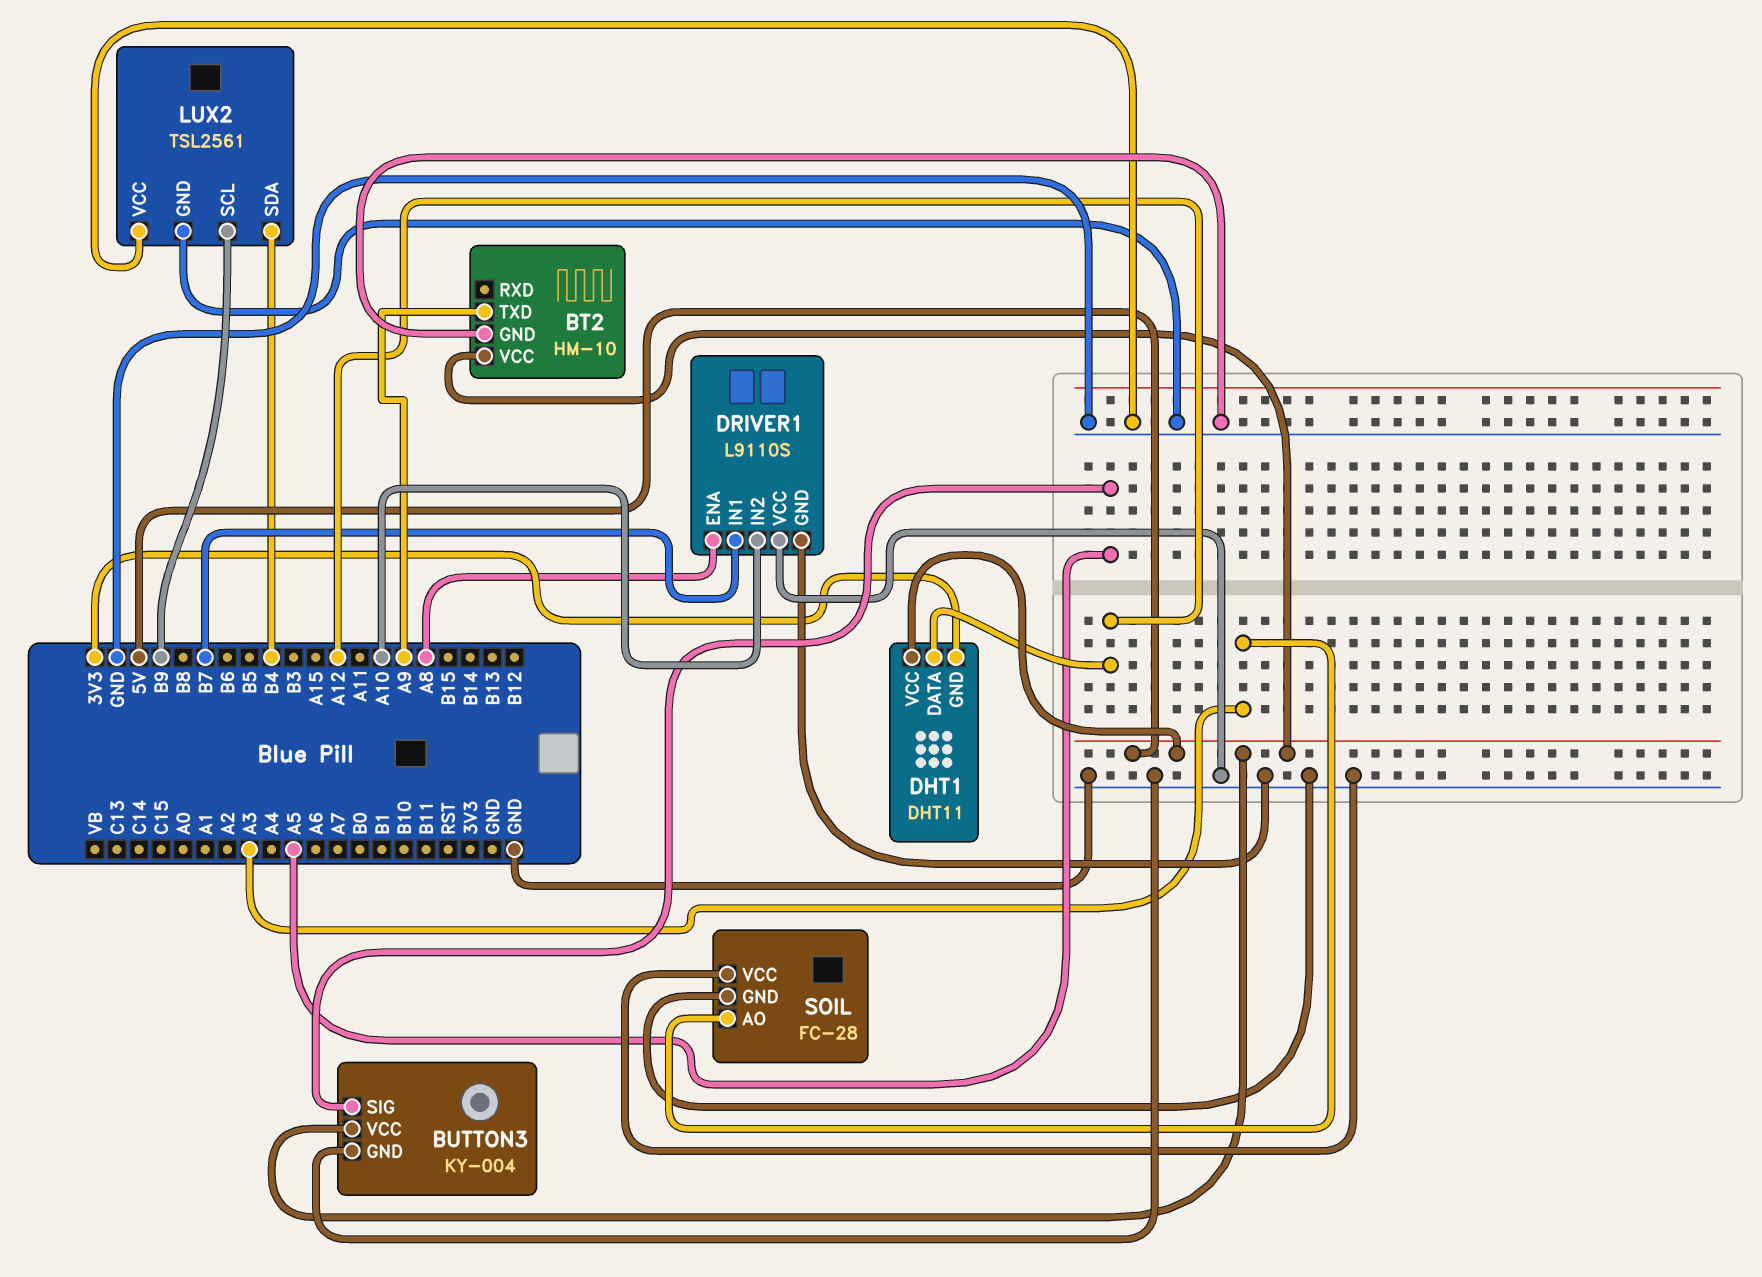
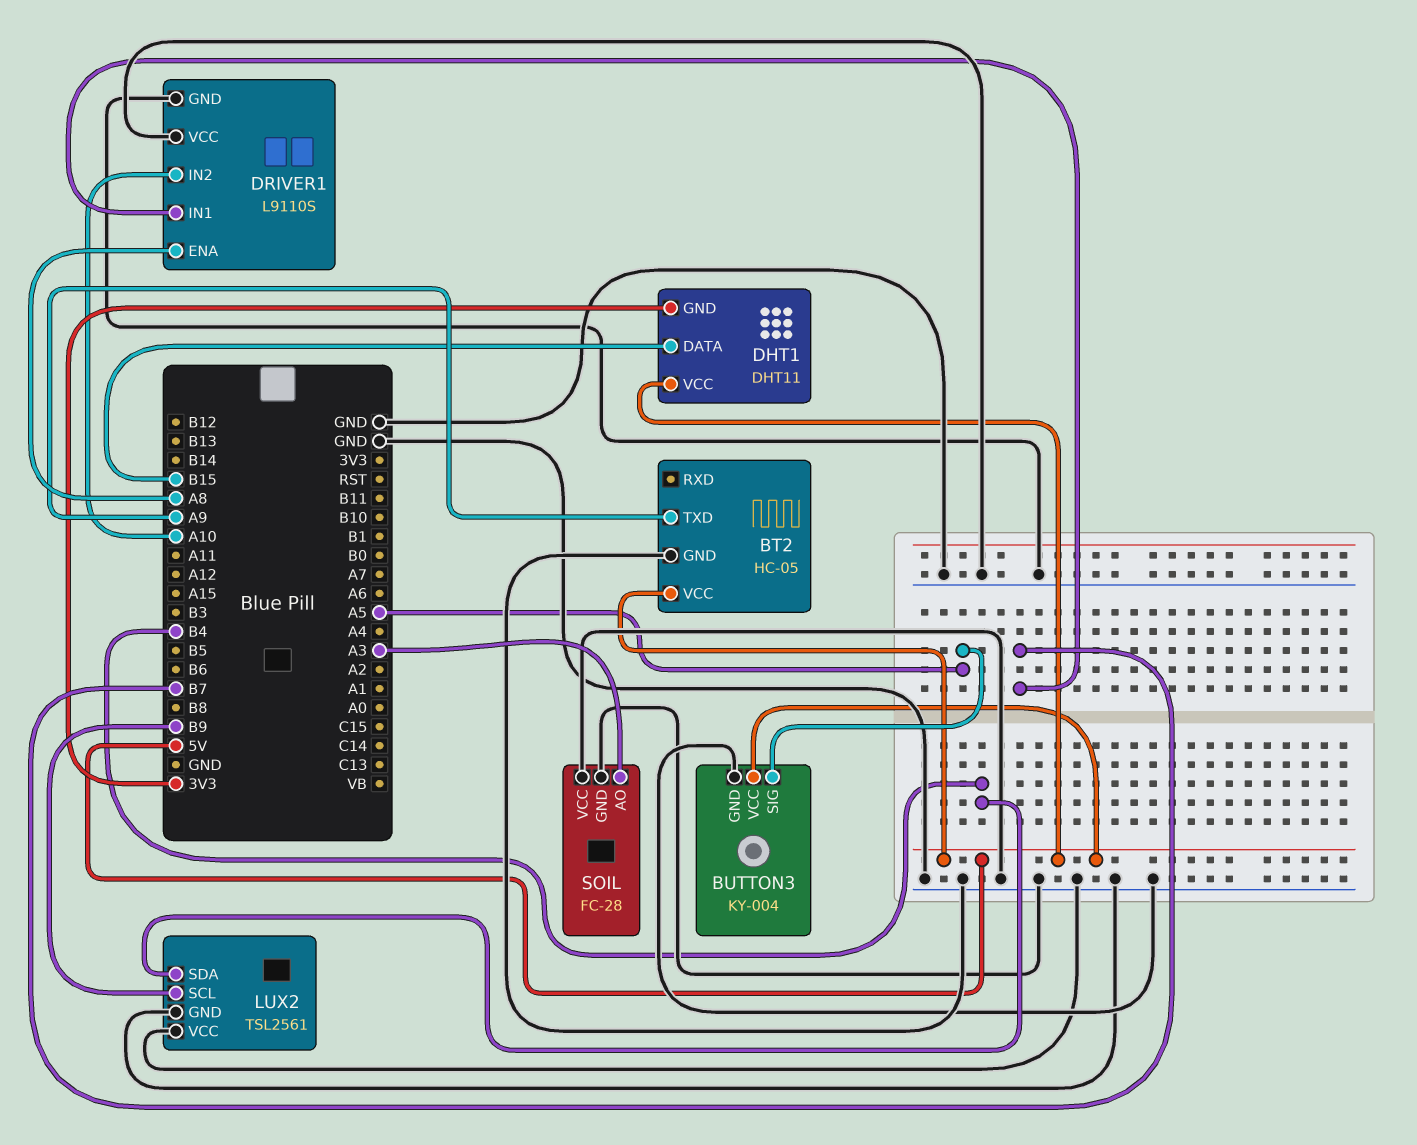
BT2: HM-10 -> HC-05
DHT1 pin DATA: A12 -> B15

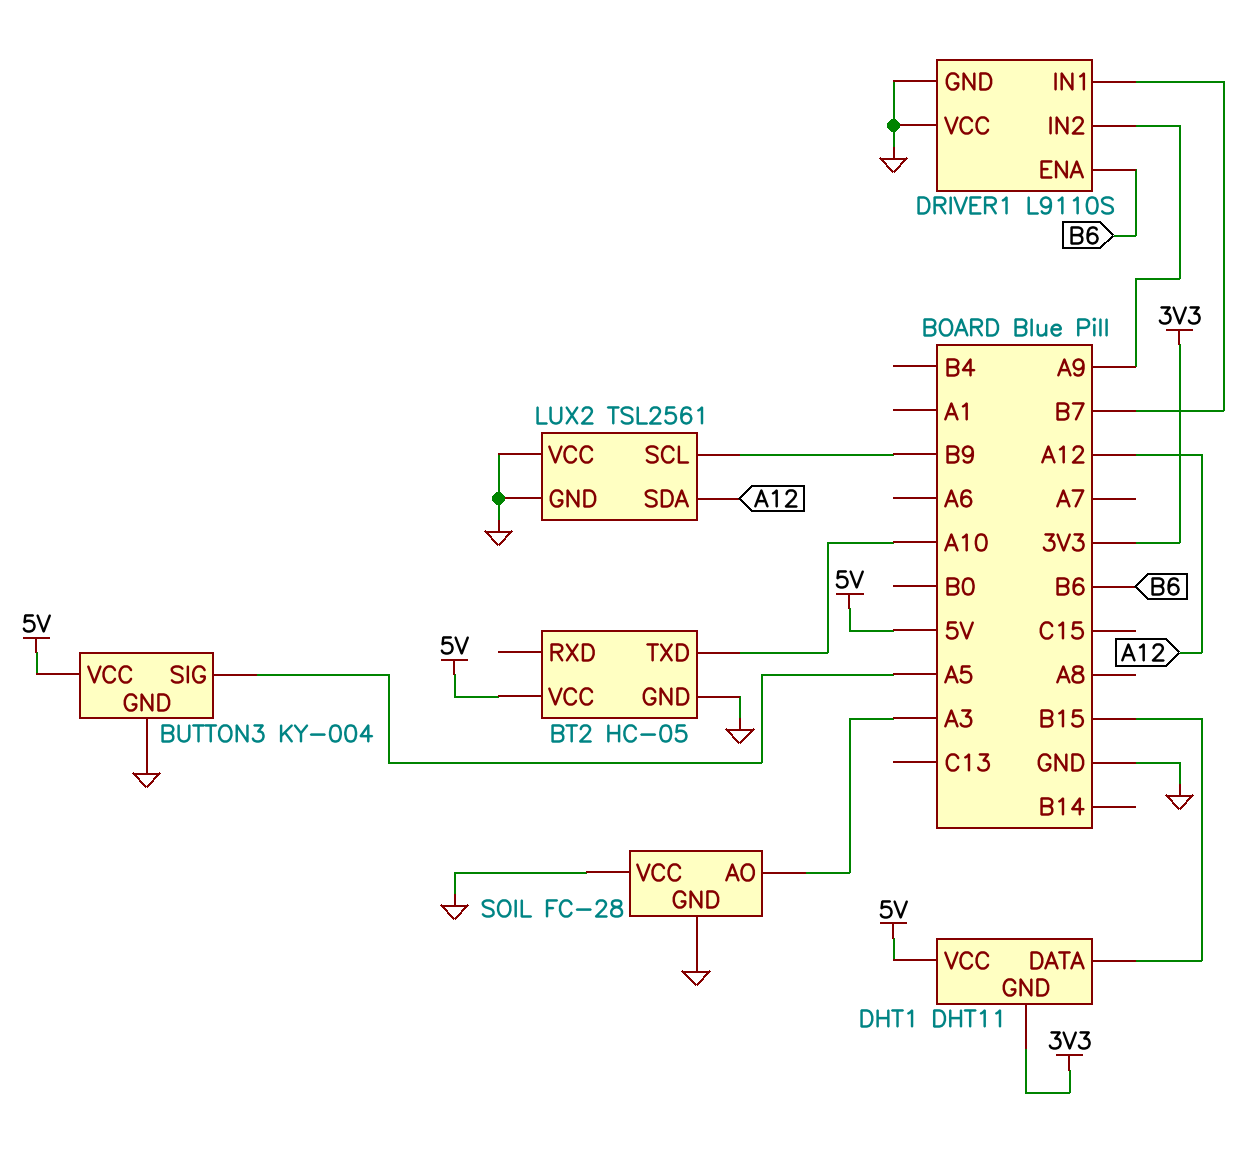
BT2 pin TXD: A9 -> A10
DRIVER1 pin ENA: A8 -> B6
DRIVER1 pin IN2: A10 -> A9
LUX2 pin SDA: B4 -> A12

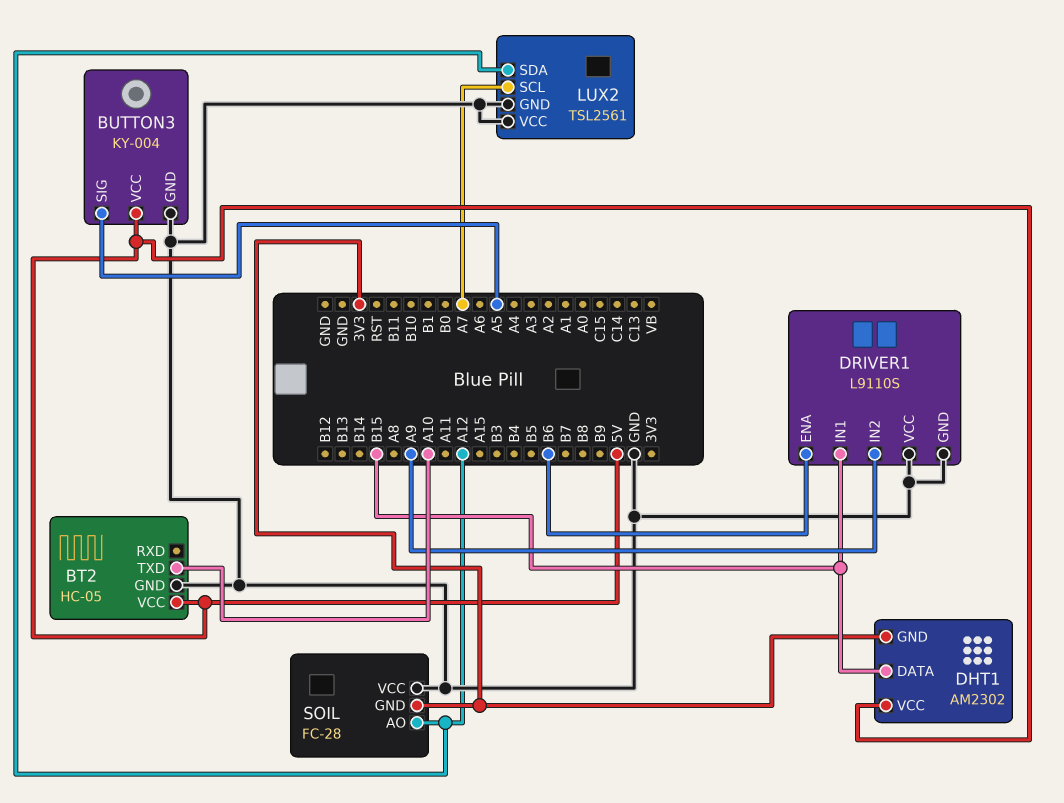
DHT1: DHT11 -> AM2302
DRIVER1 pin IN1: B7 -> B15
LUX2 pin SCL: B9 -> A7
SOIL pin AO: A3 -> A12
SOIL pin GND: GND -> 3V3

